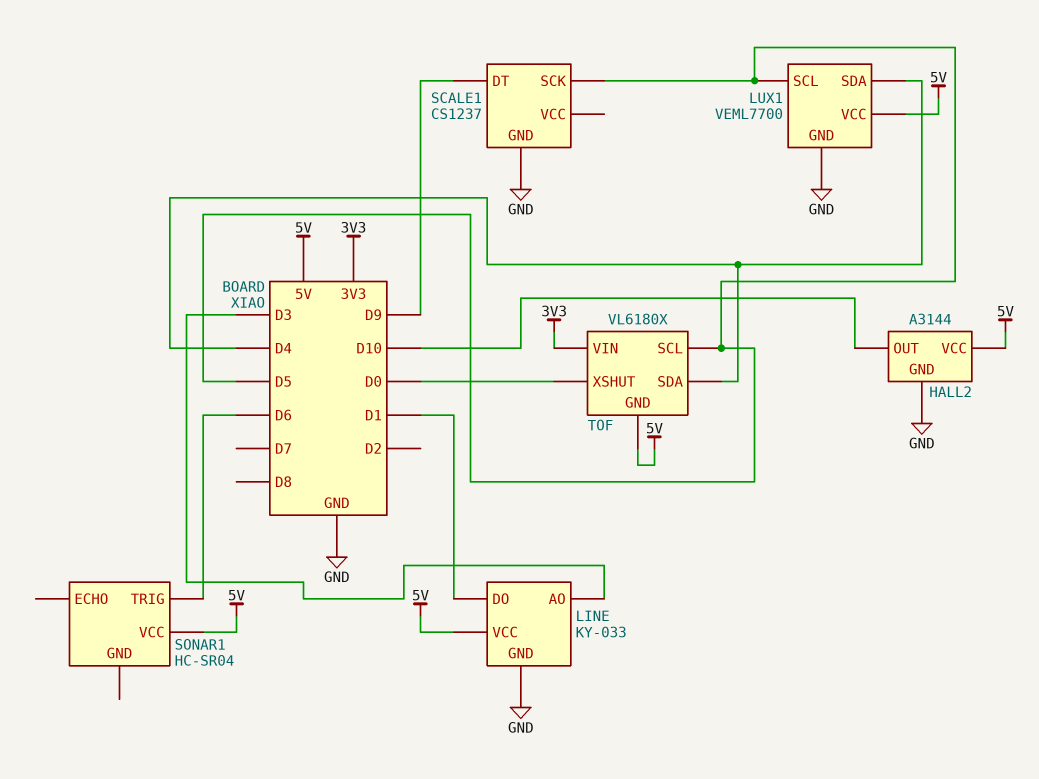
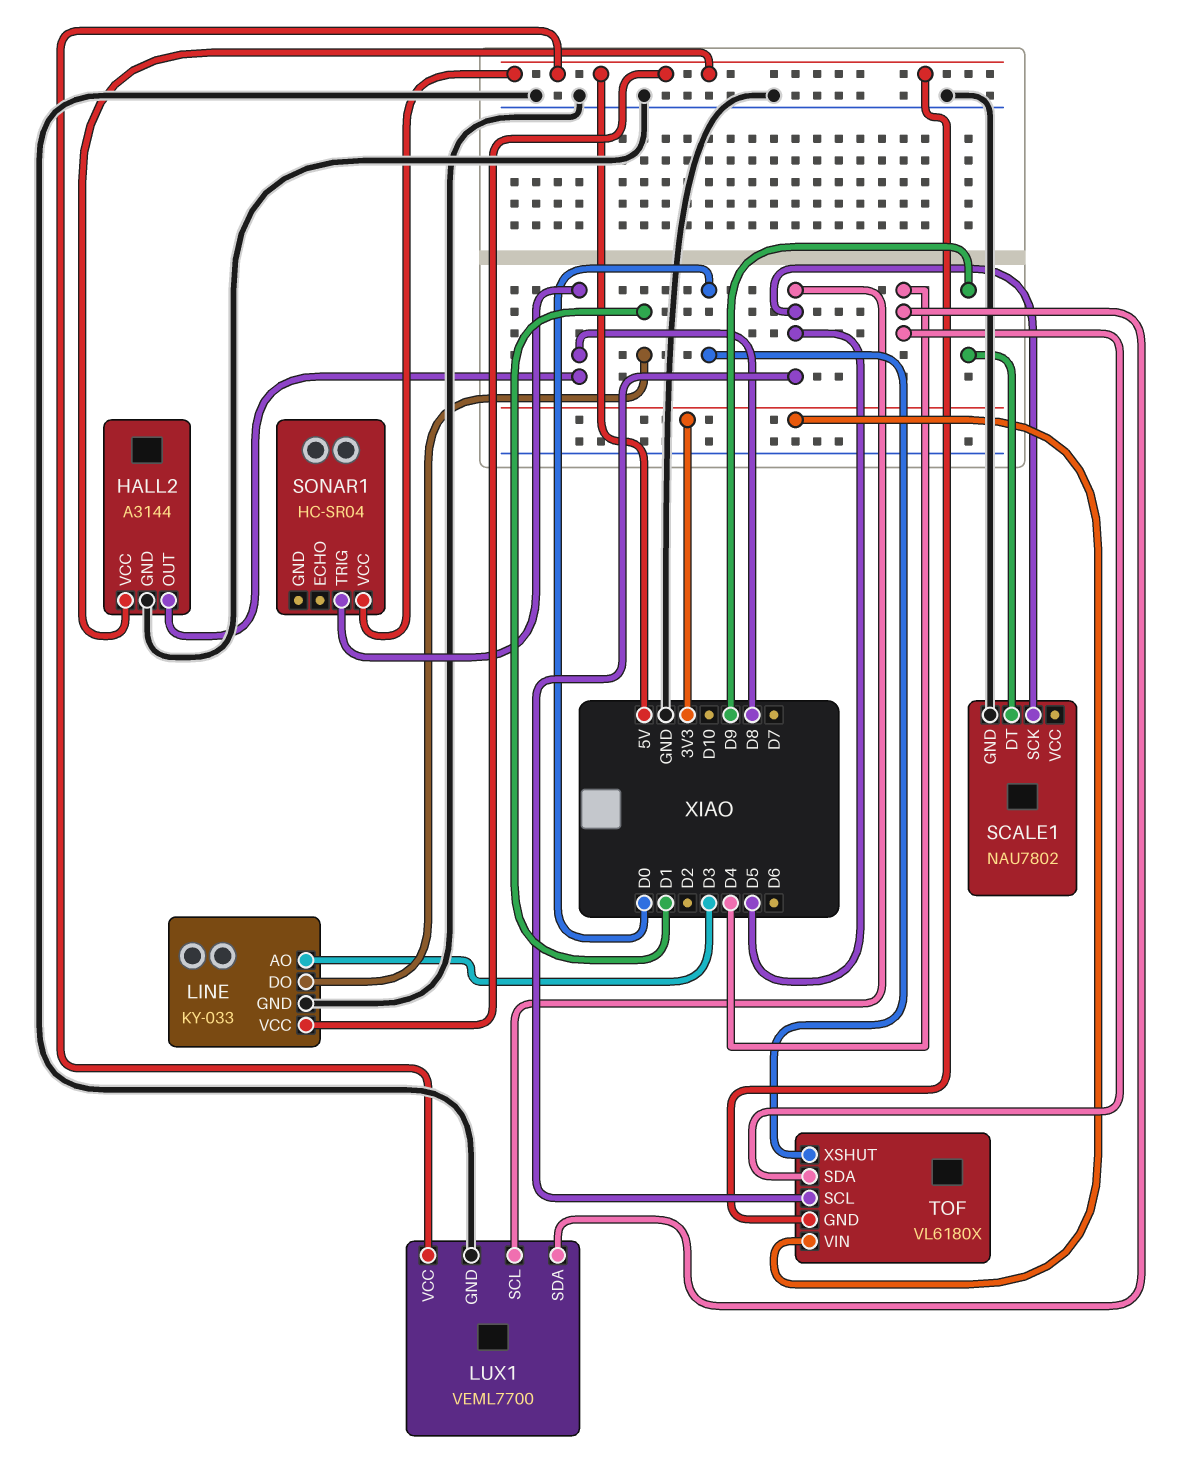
HALL2 pin OUT: D10 -> D8
SCALE1: CS1237 -> NAU7802
SONAR1 pin TRIG: D6 -> D8

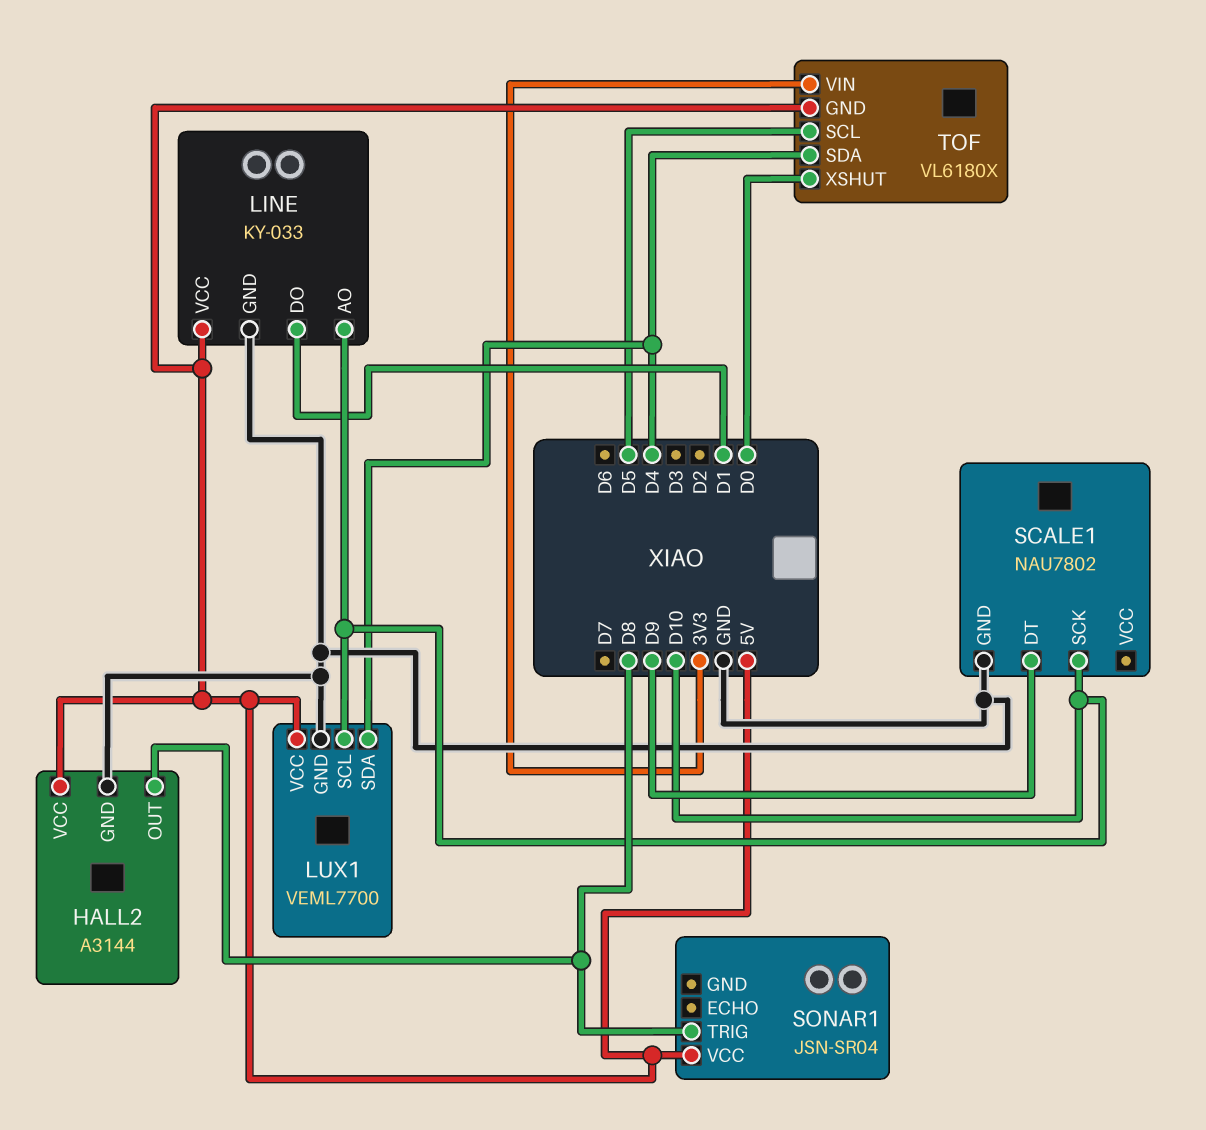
LINE pin AO: D3 -> D10
LUX1 pin SCL: D5 -> D10
SCALE1 pin SCK: D5 -> D10
SONAR1: HC-SR04 -> JSN-SR04

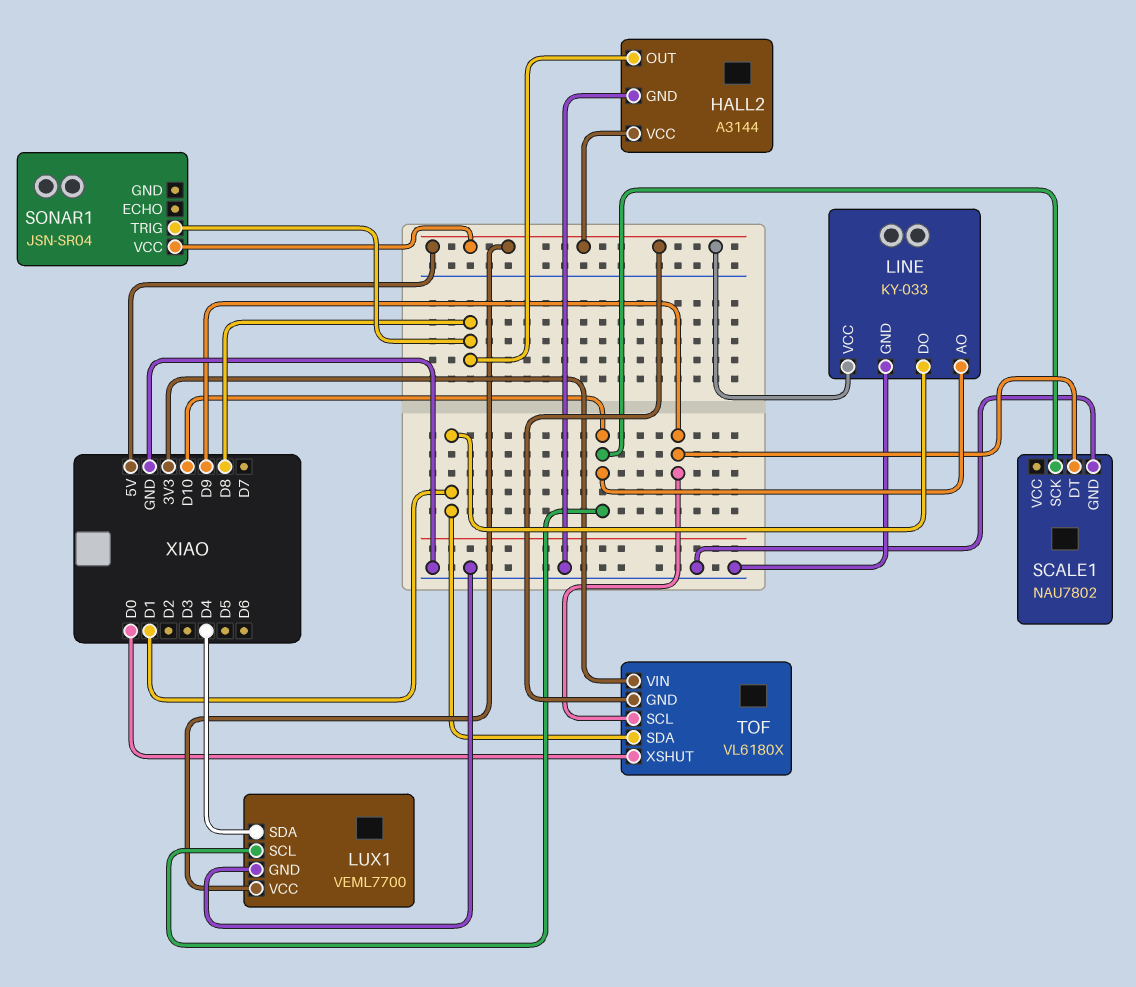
TOF pin SCL: D5 -> D9
TOF pin SDA: D4 -> D1

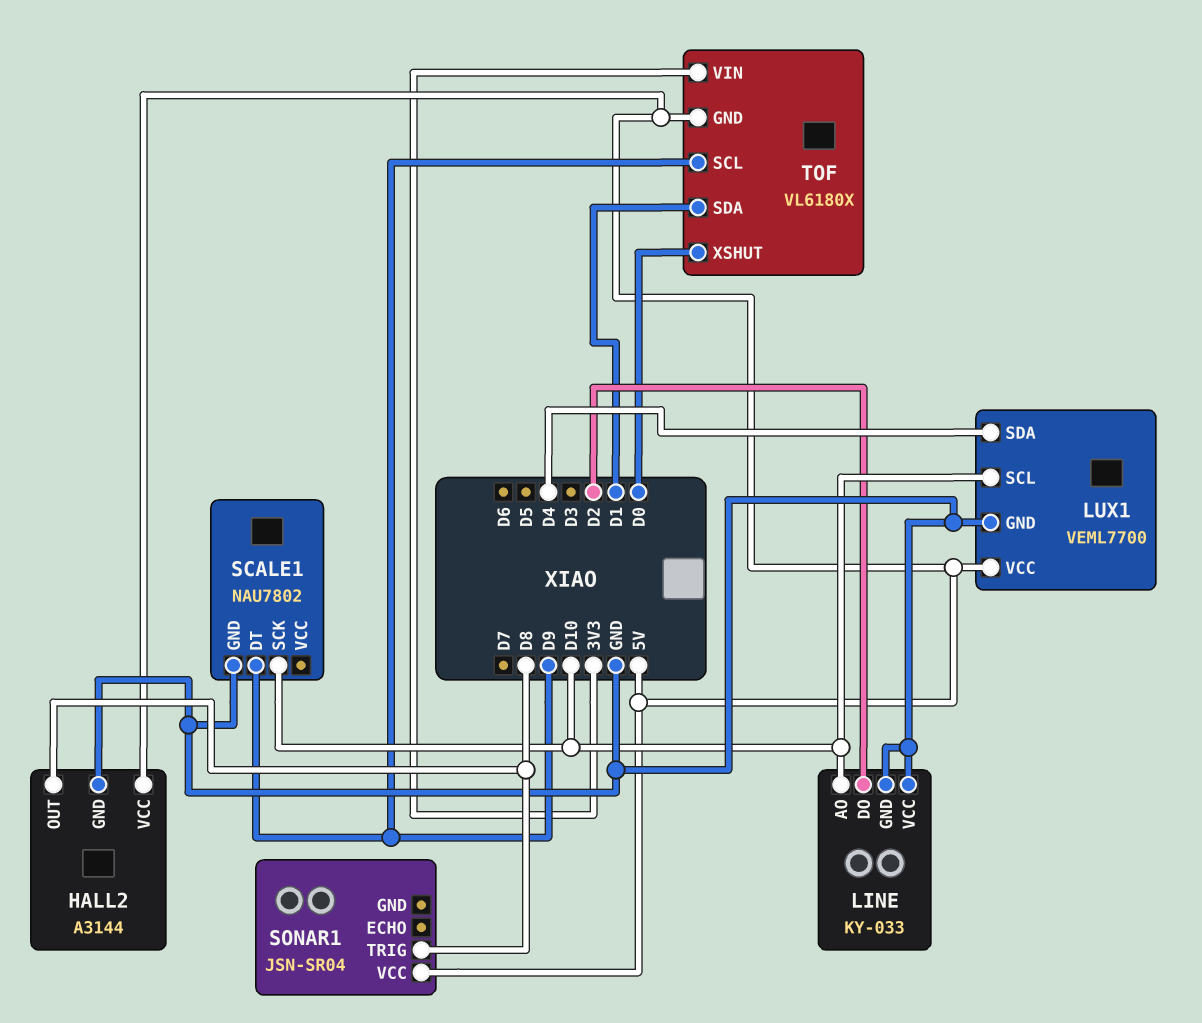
LINE pin DO: D1 -> D2
LINE pin VCC: 5V -> GND

